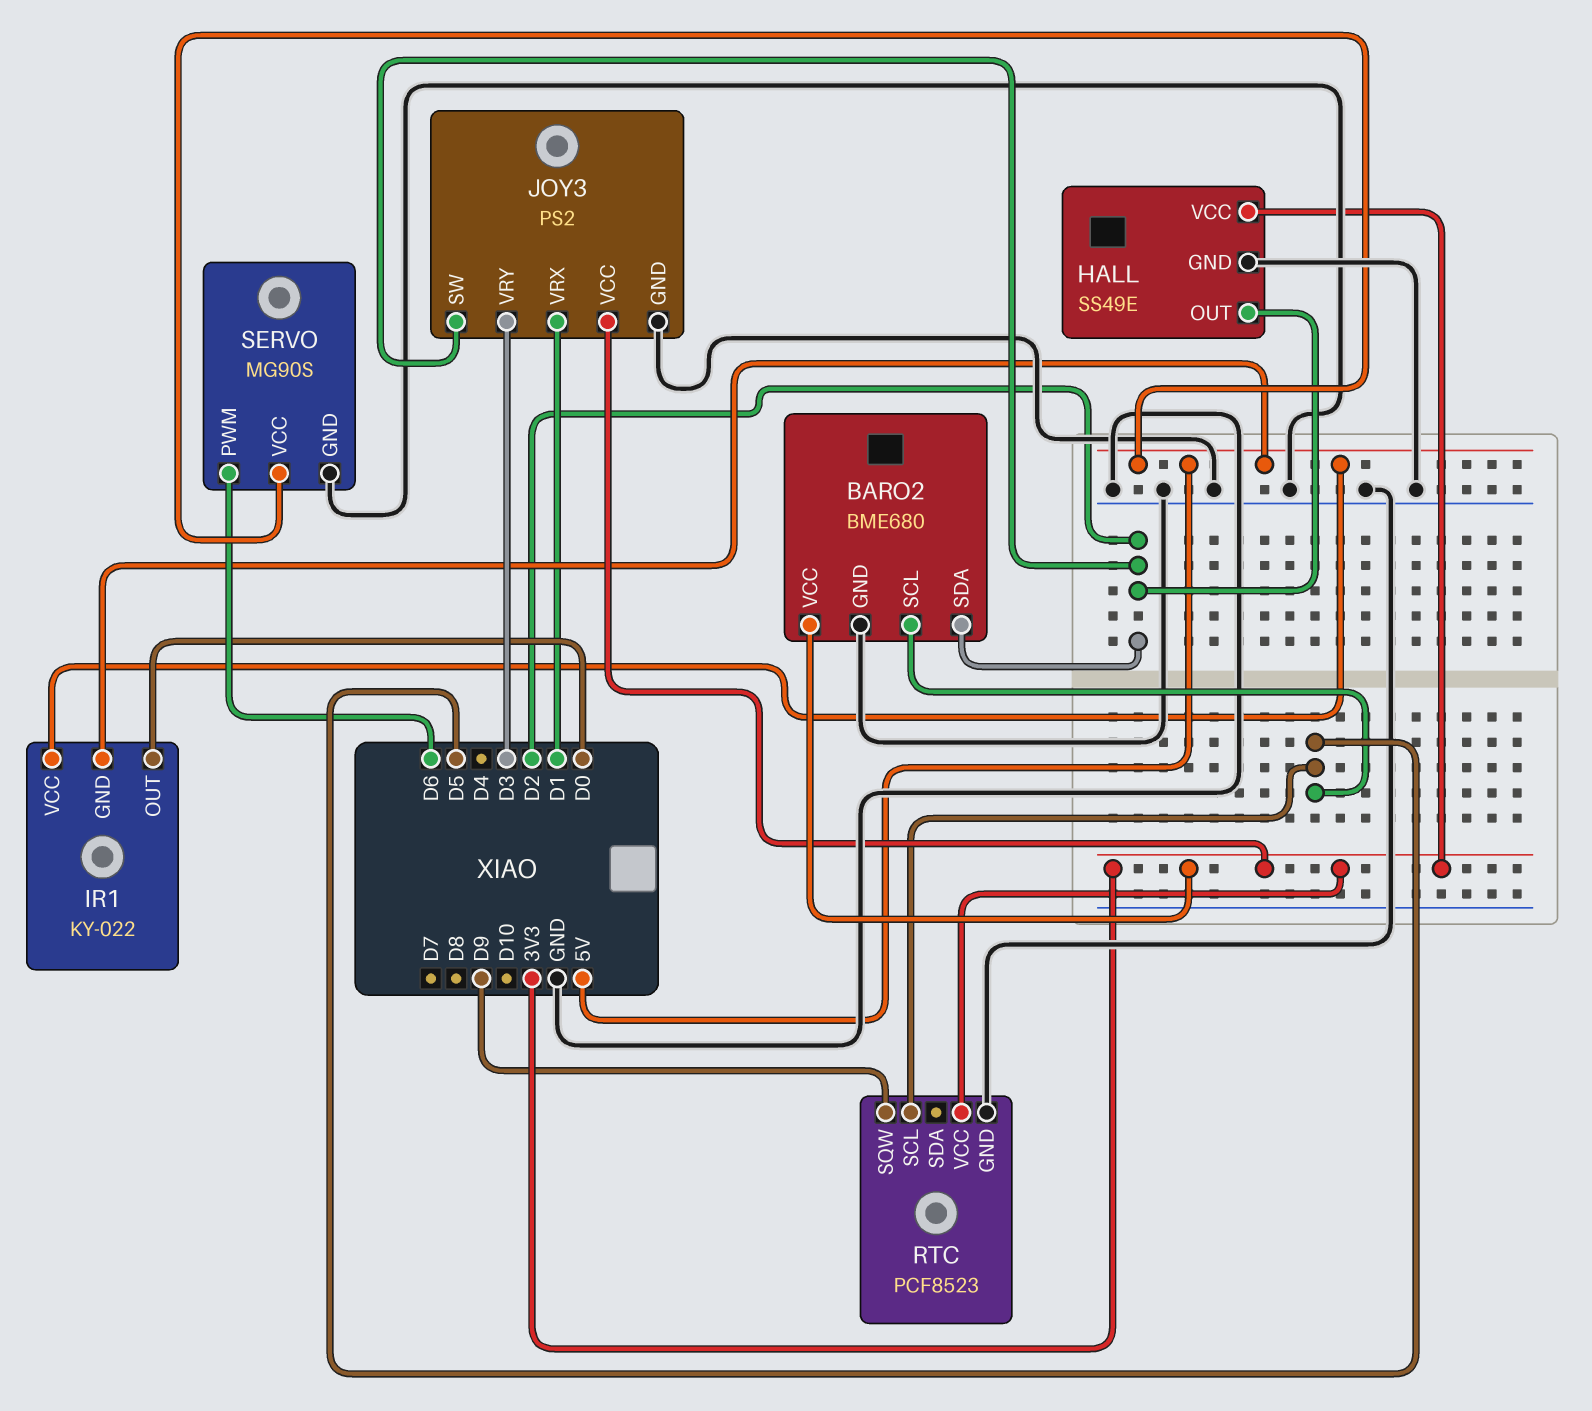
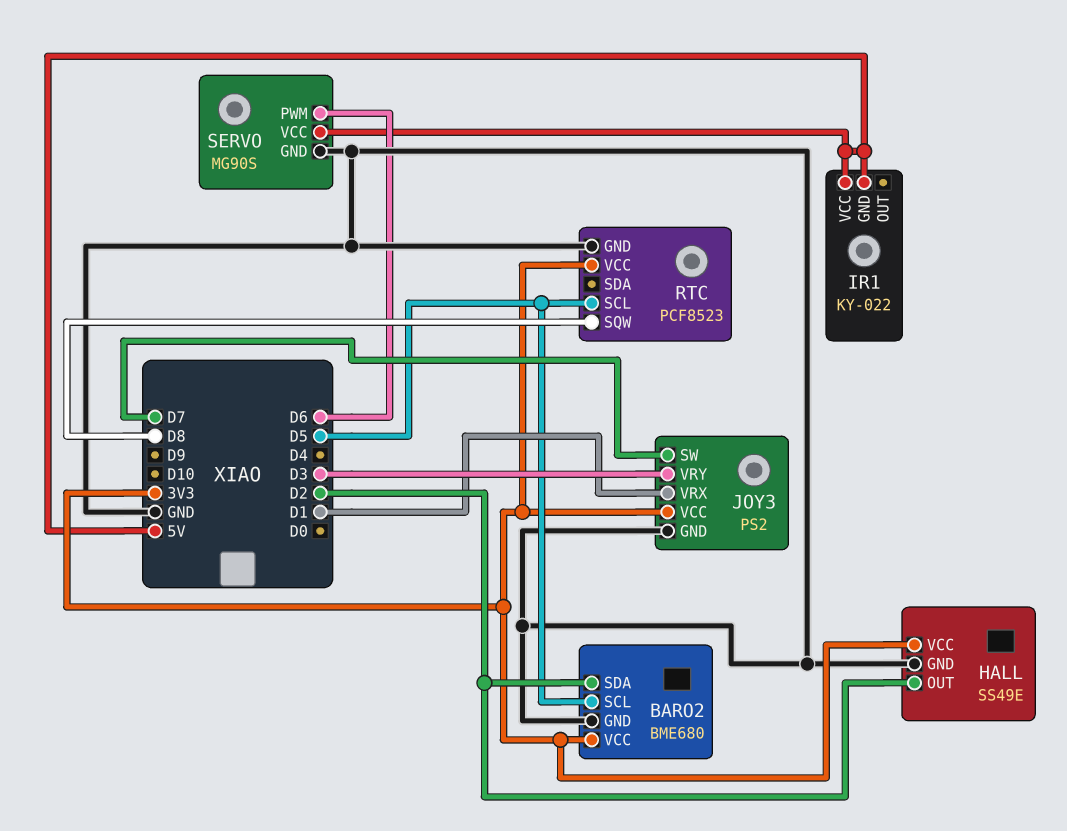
IR1 pin OUT: D0 -> none
JOY3 pin SW: D2 -> D7
RTC pin SQW: D9 -> D8

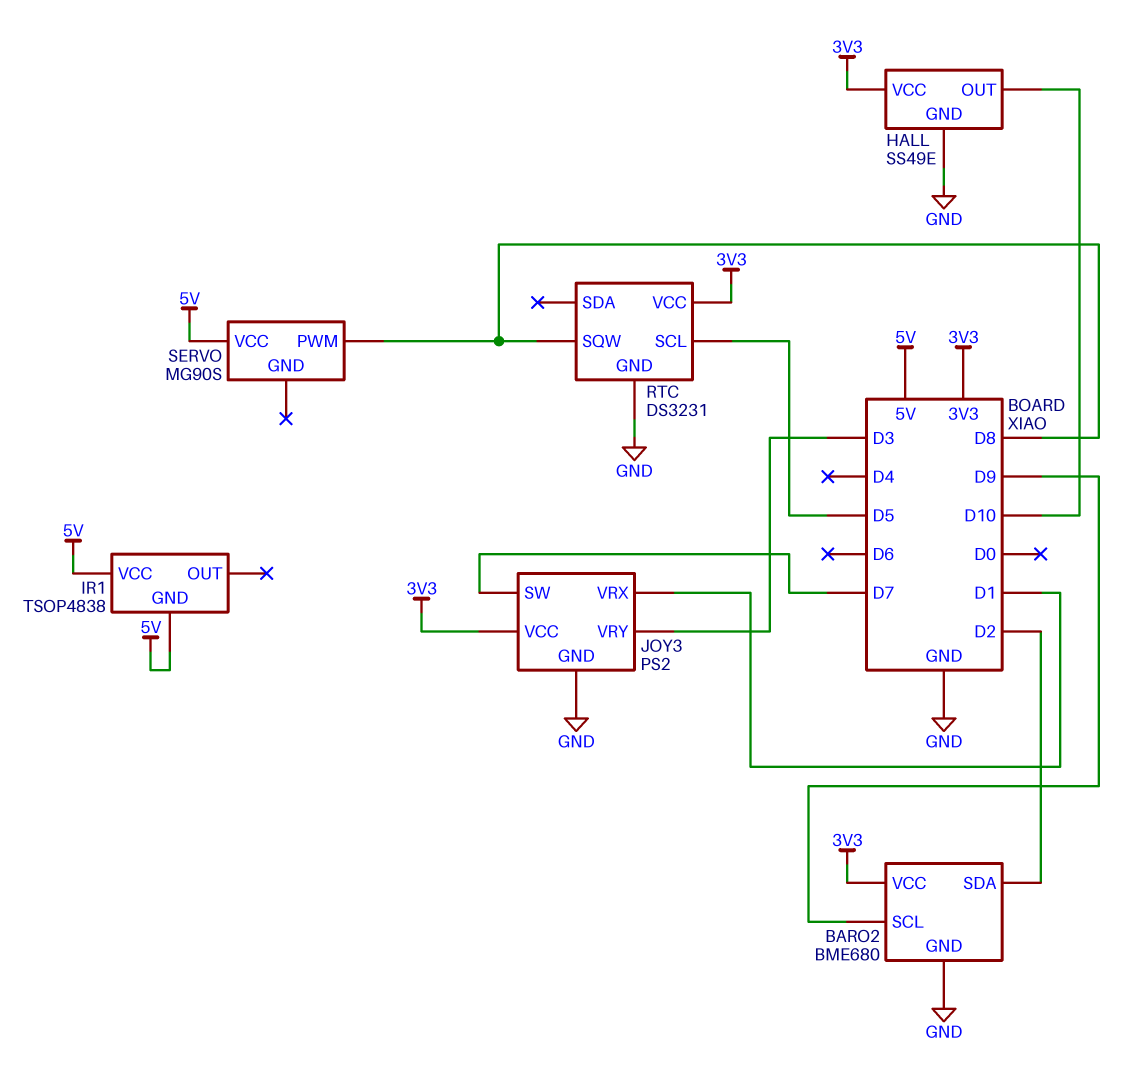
BARO2 pin SCL: D5 -> D9
HALL pin OUT: D2 -> D10
IR1: KY-022 -> TSOP4838
RTC: PCF8523 -> DS3231
SERVO pin GND: GND -> none
SERVO pin PWM: D6 -> D8

